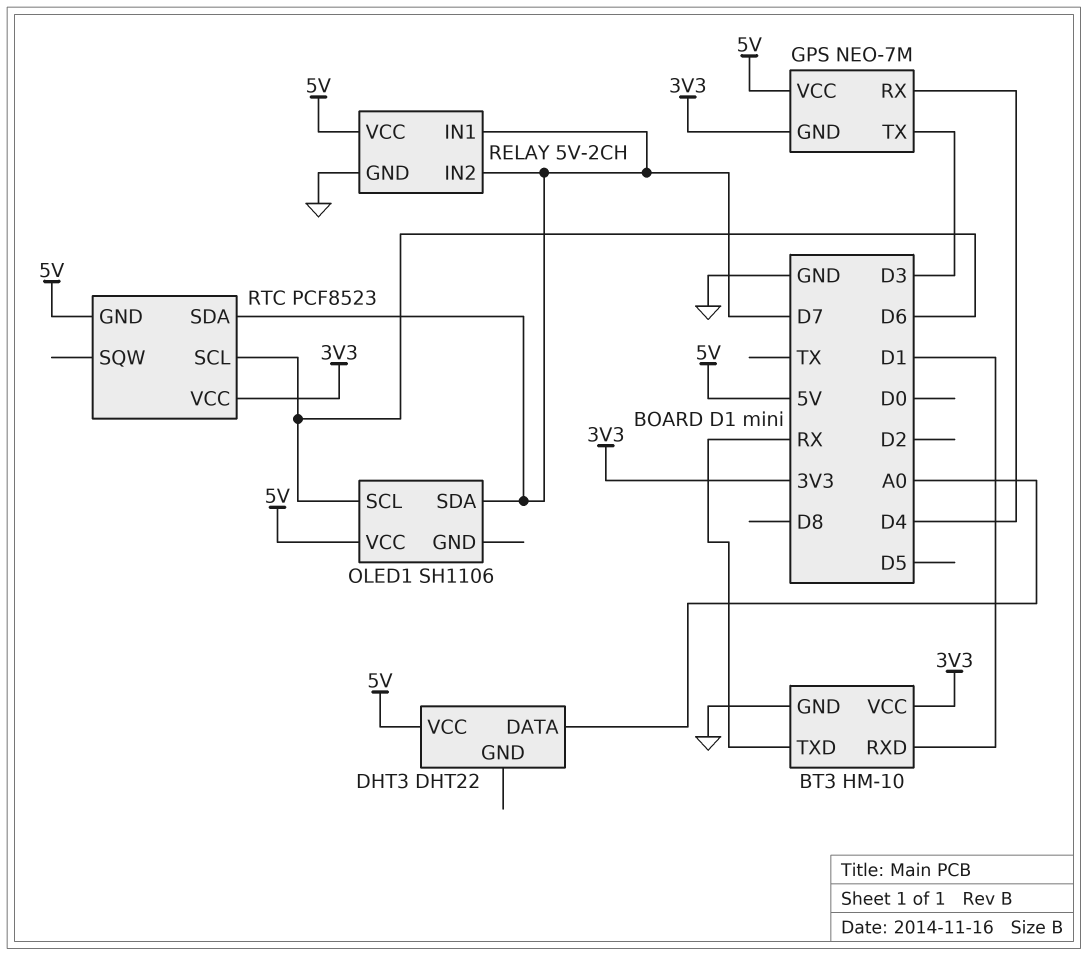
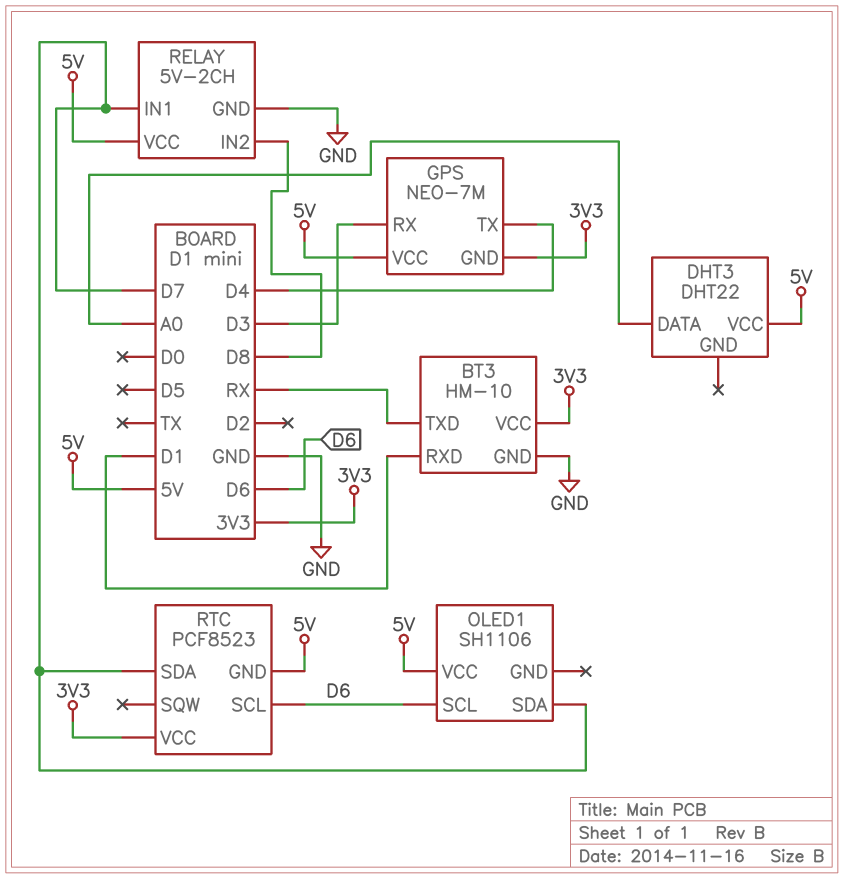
GPS pin RX: D4 -> D3
GPS pin TX: D3 -> D4
RELAY pin IN2: D7 -> D8

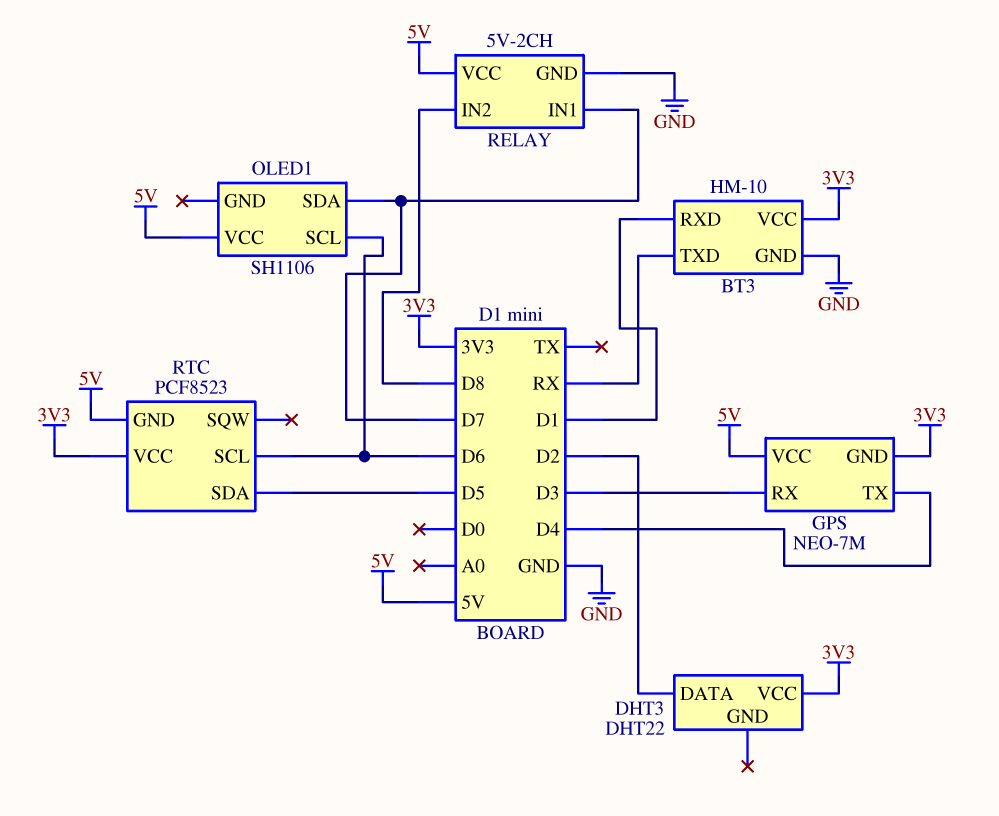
DHT3 pin DATA: A0 -> D2
DHT3 pin VCC: 5V -> 3V3
RTC pin SDA: D7 -> D5

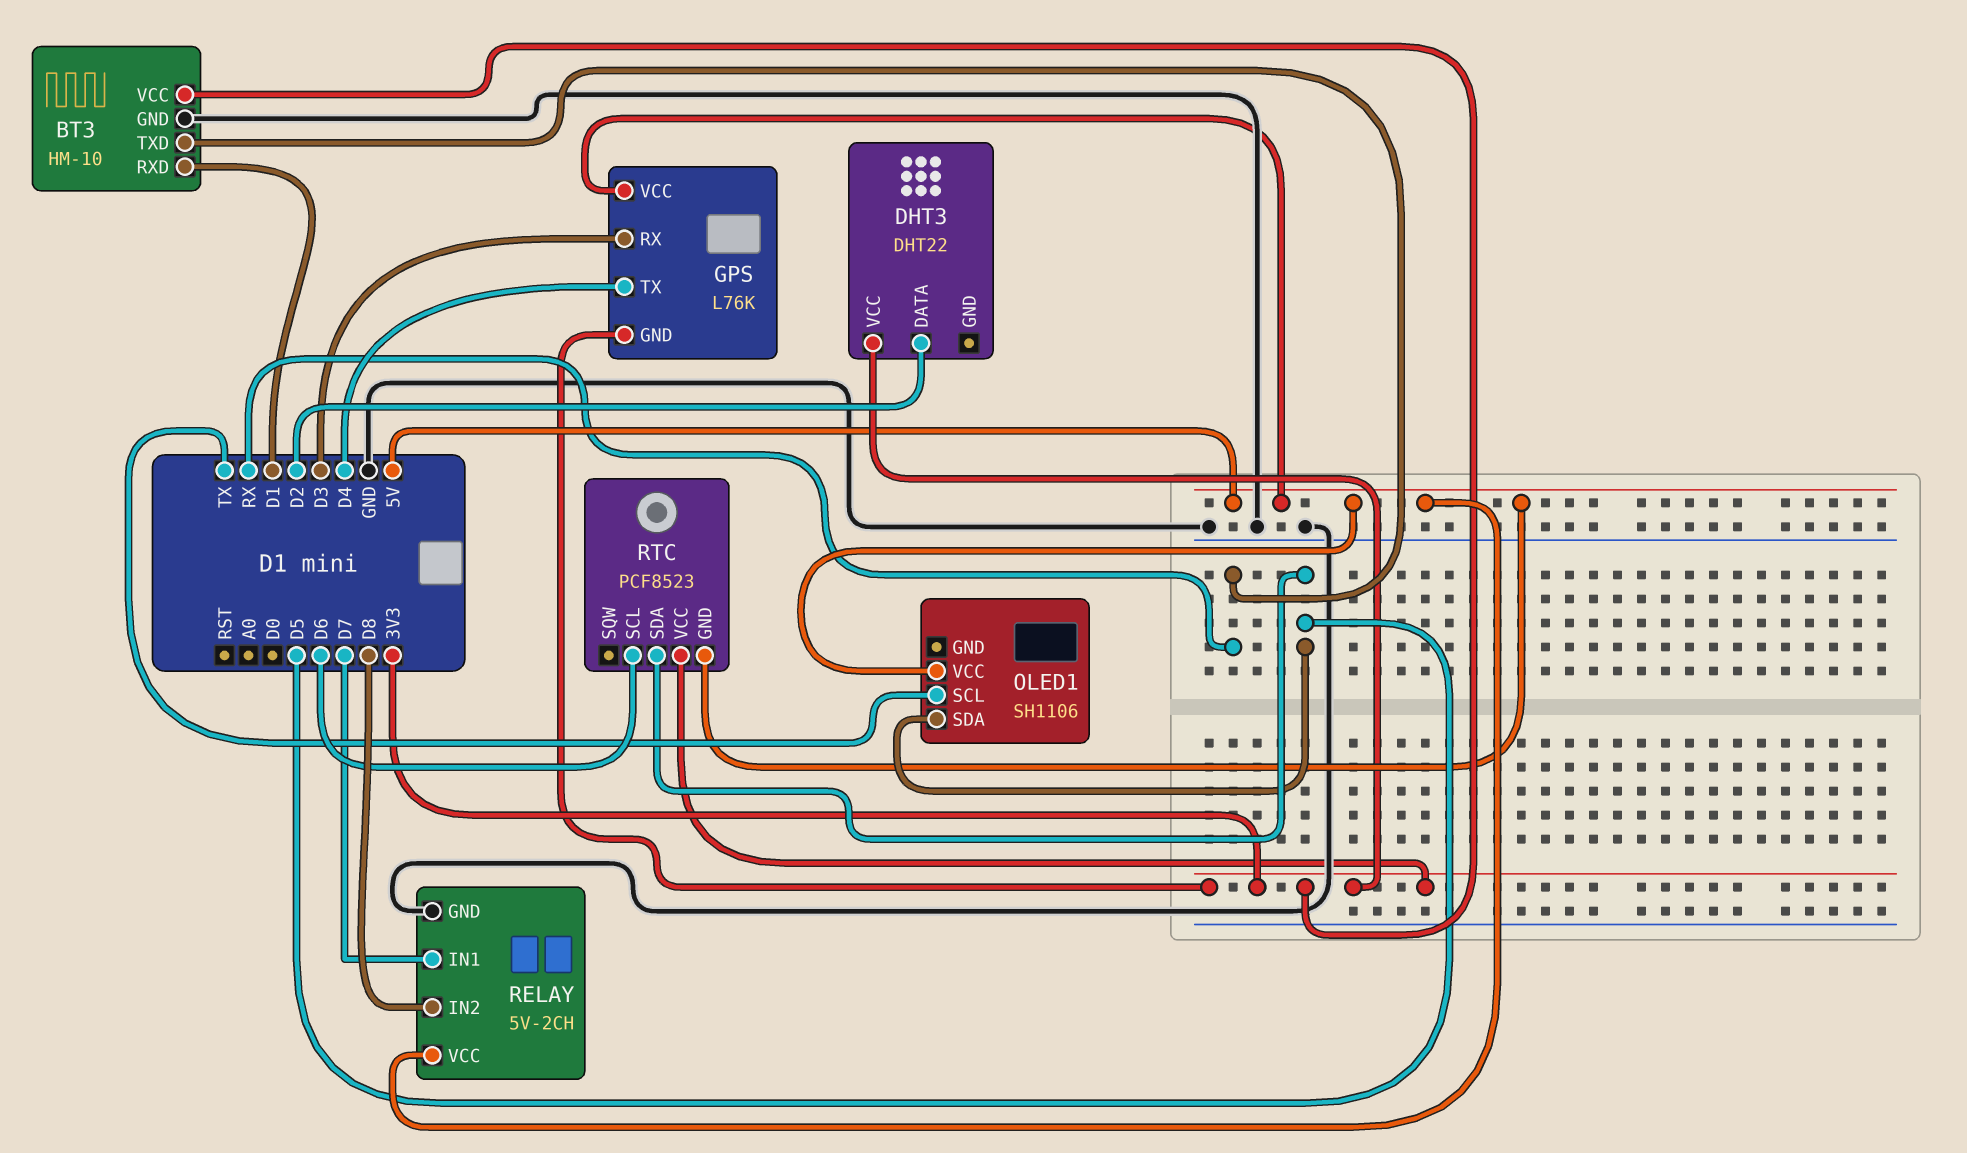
GPS: NEO-7M -> L76K
OLED1 pin SCL: D6 -> TX
OLED1 pin SDA: D7 -> D5

